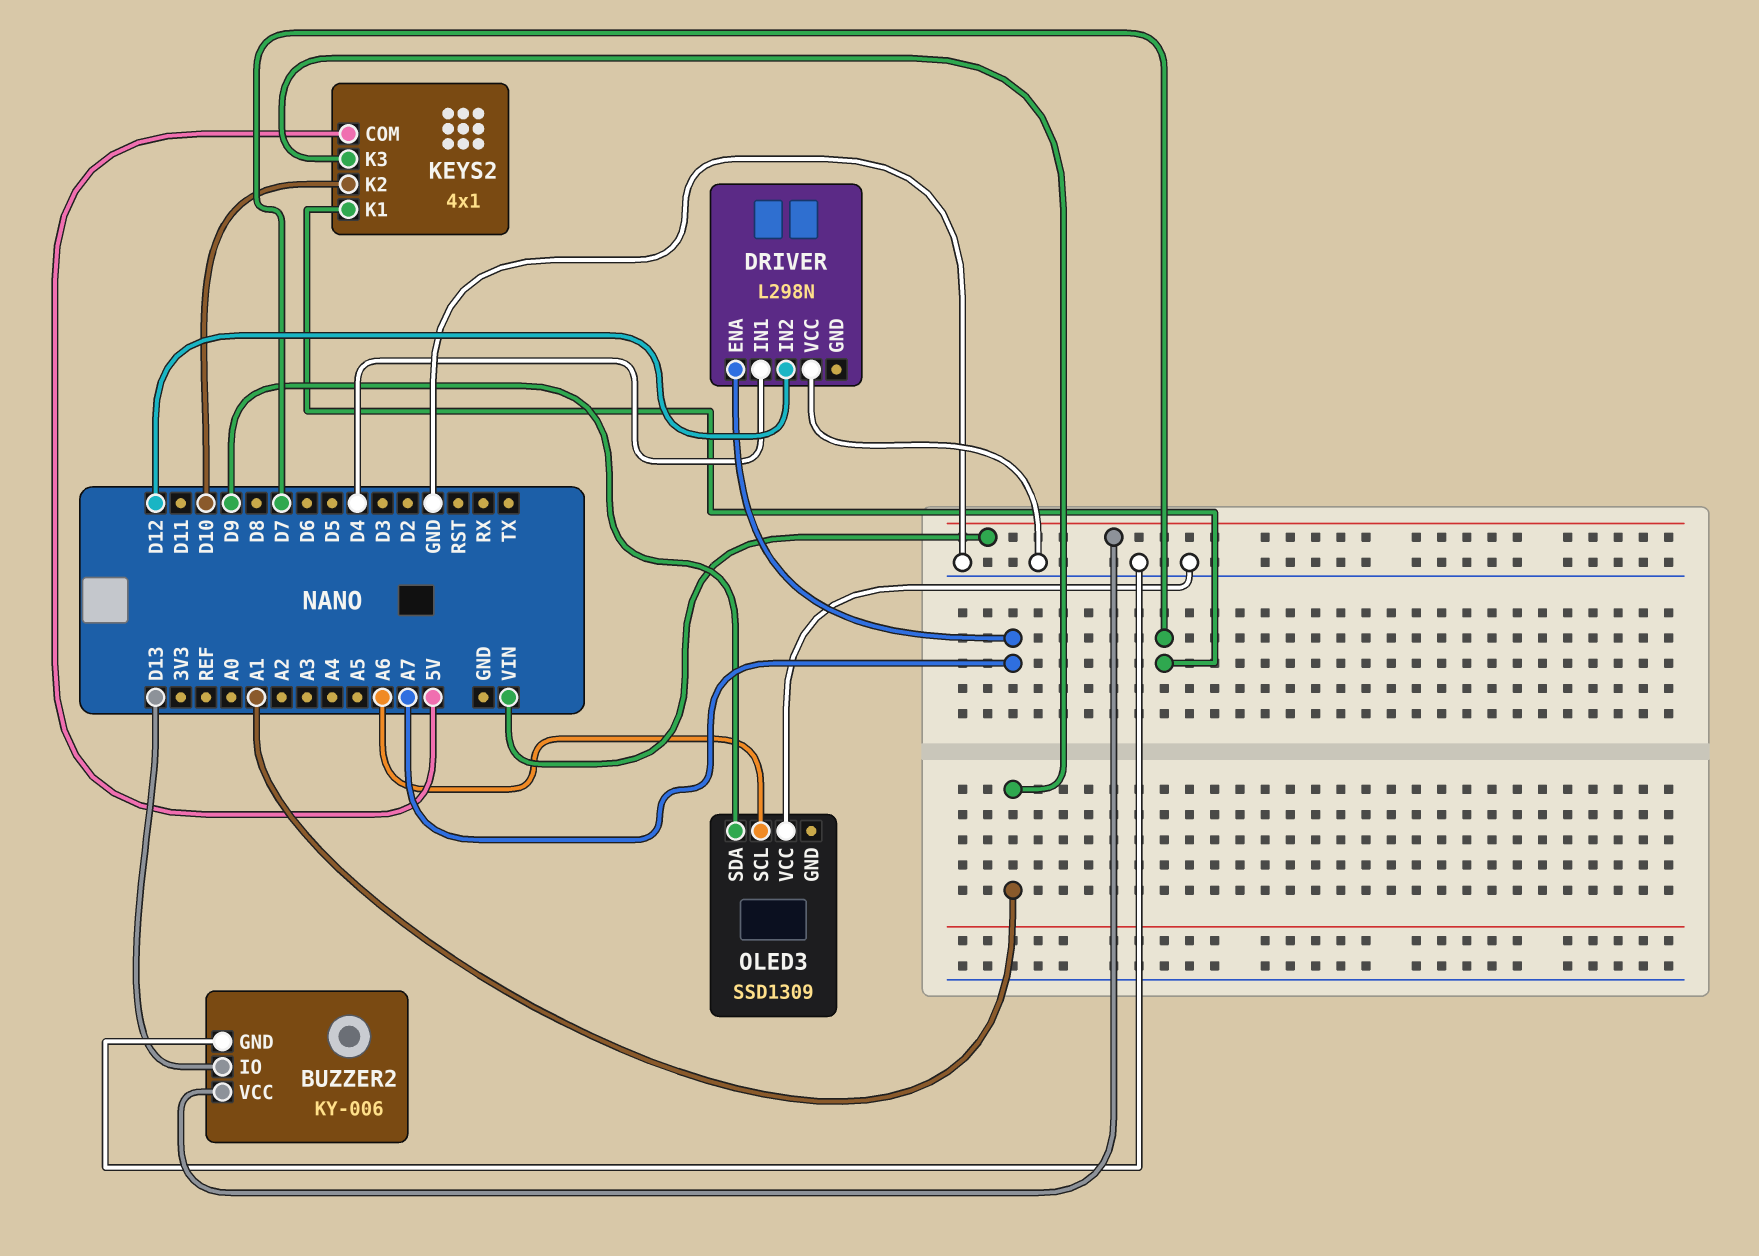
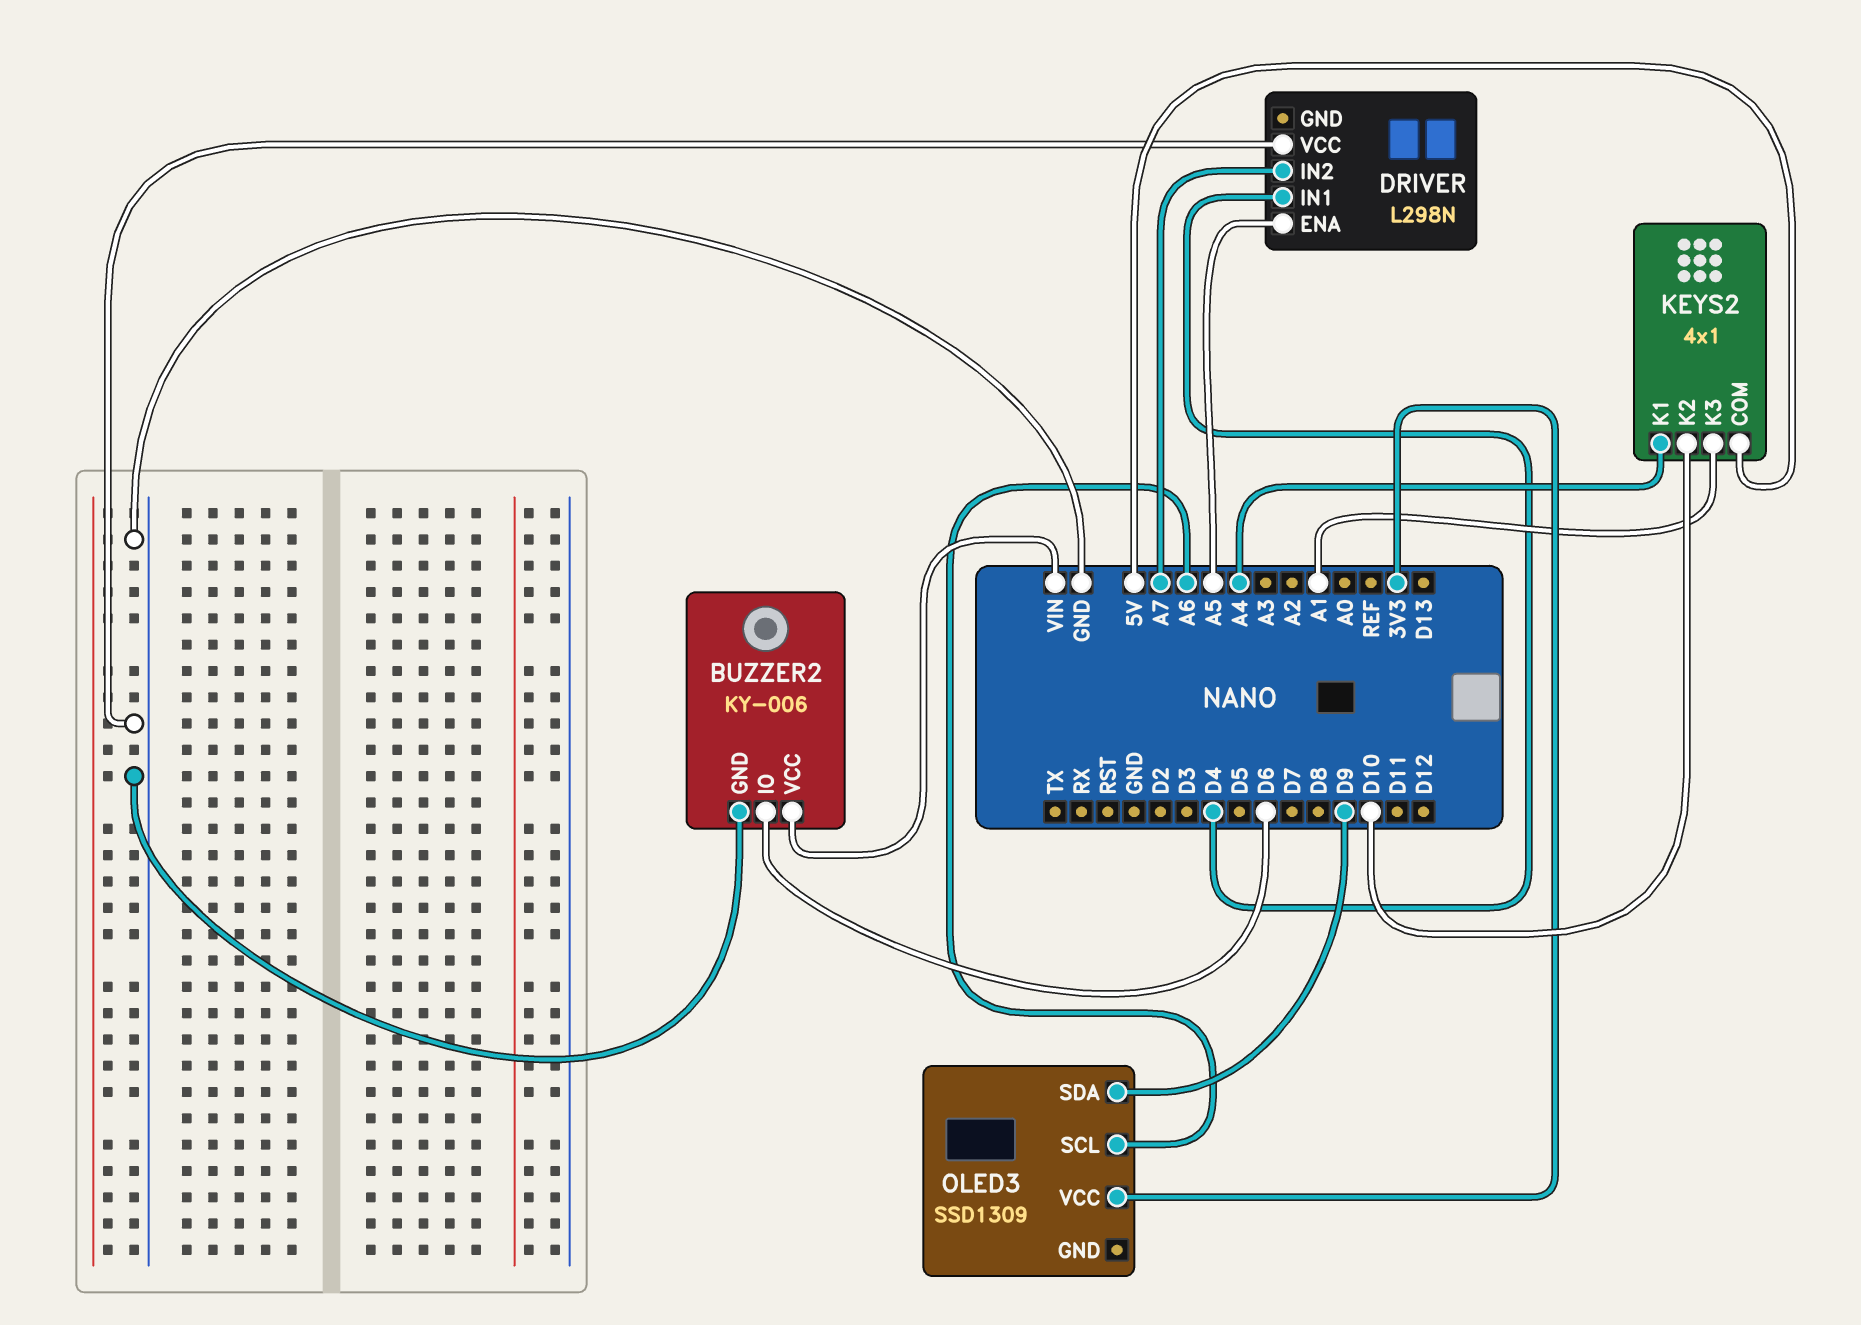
BUZZER2 pin IO: D13 -> D6
DRIVER pin ENA: A7 -> A5
DRIVER pin IN2: D12 -> A7
KEYS2 pin K1: D7 -> A4
OLED3 pin VCC: GND -> 3V3

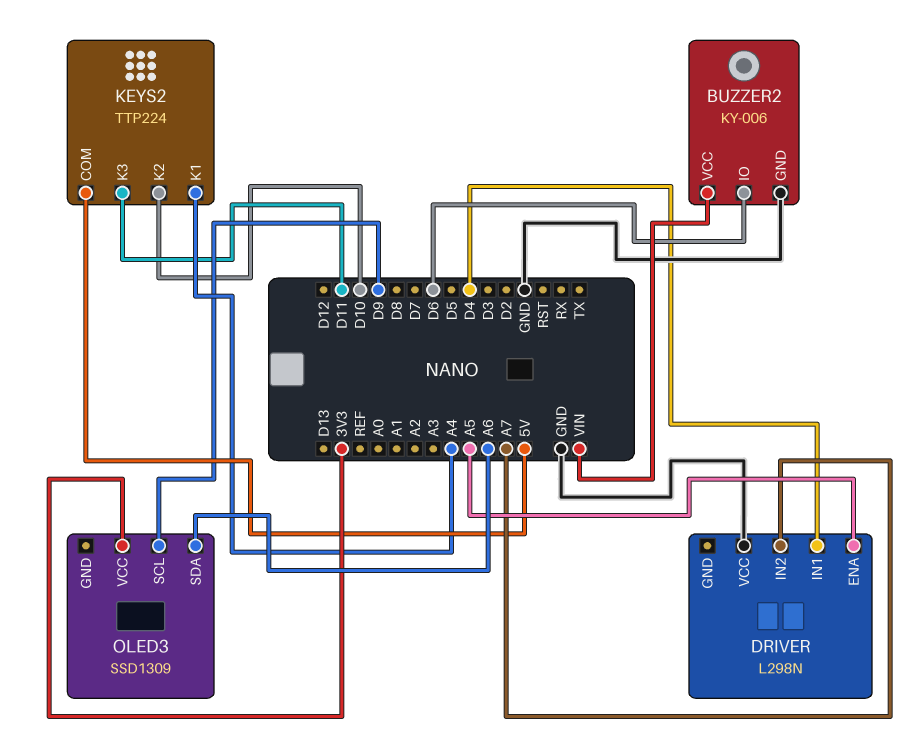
KEYS2: 4x1 -> TTP224
KEYS2 pin K3: A1 -> D11
OLED3 pin SCL: A6 -> D9
OLED3 pin SDA: D9 -> A6

